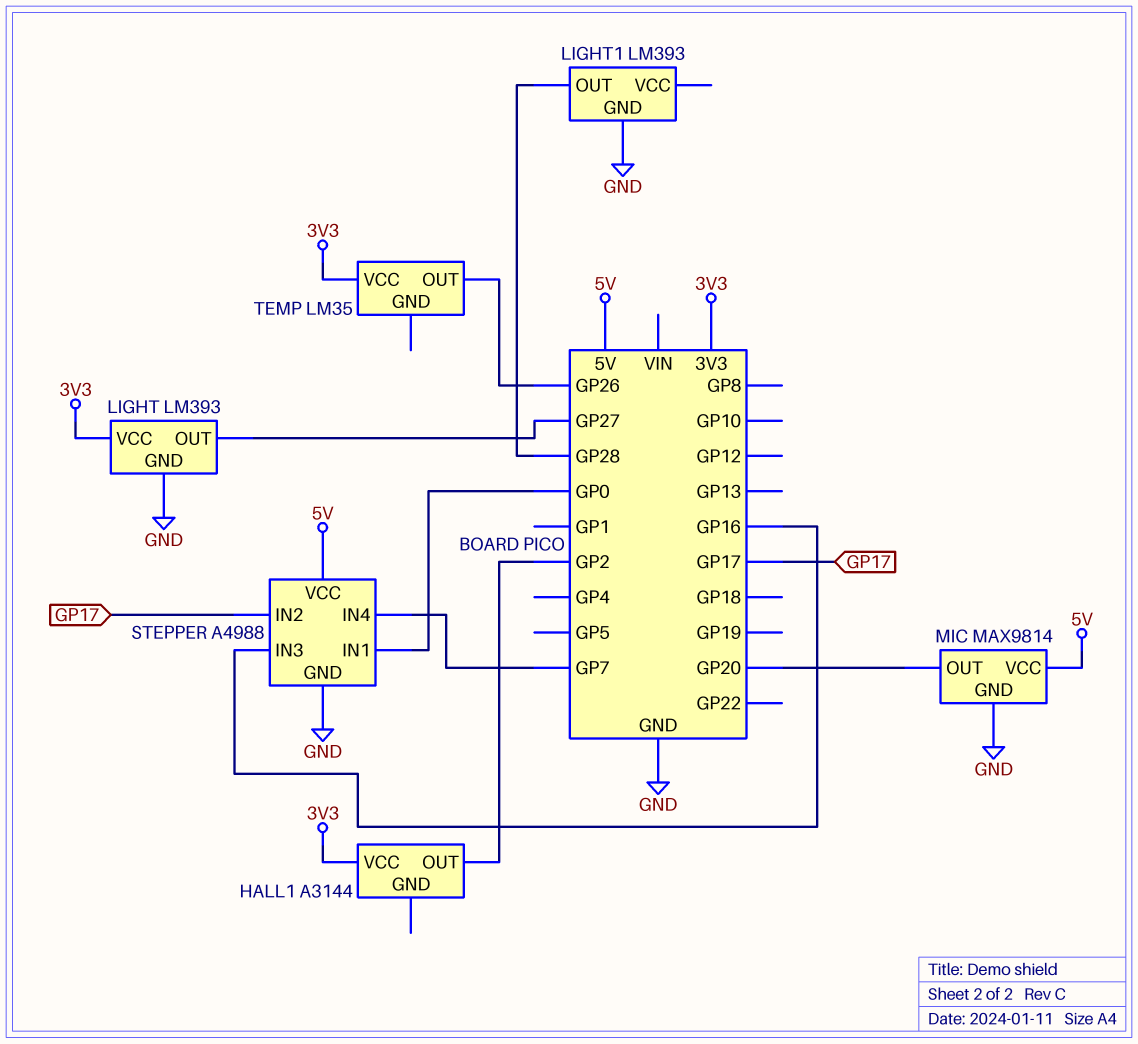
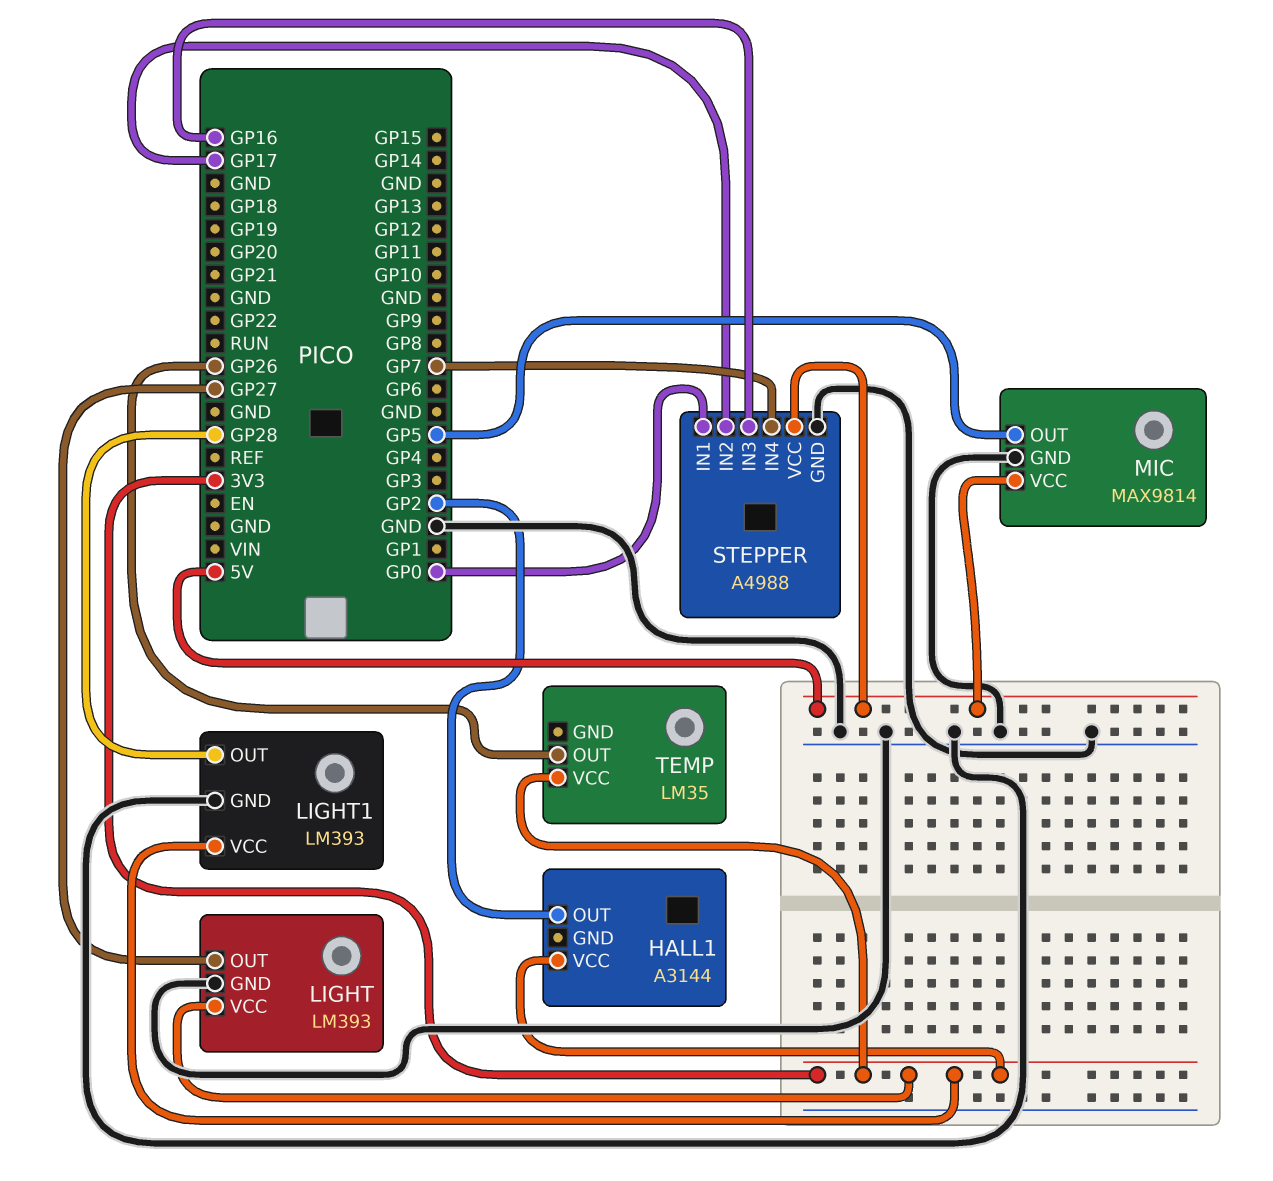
LIGHT1 pin VCC: none -> 3V3
MIC pin OUT: GP20 -> GP5

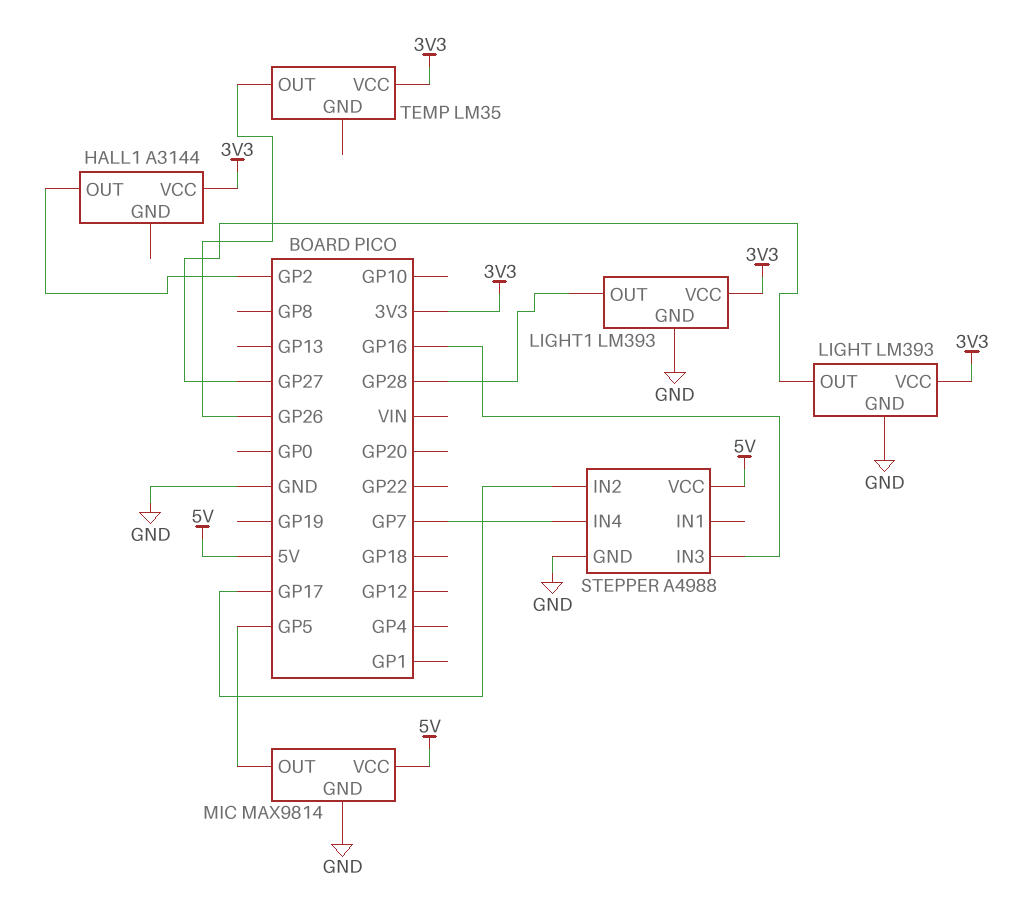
STEPPER pin IN1: GP0 -> none

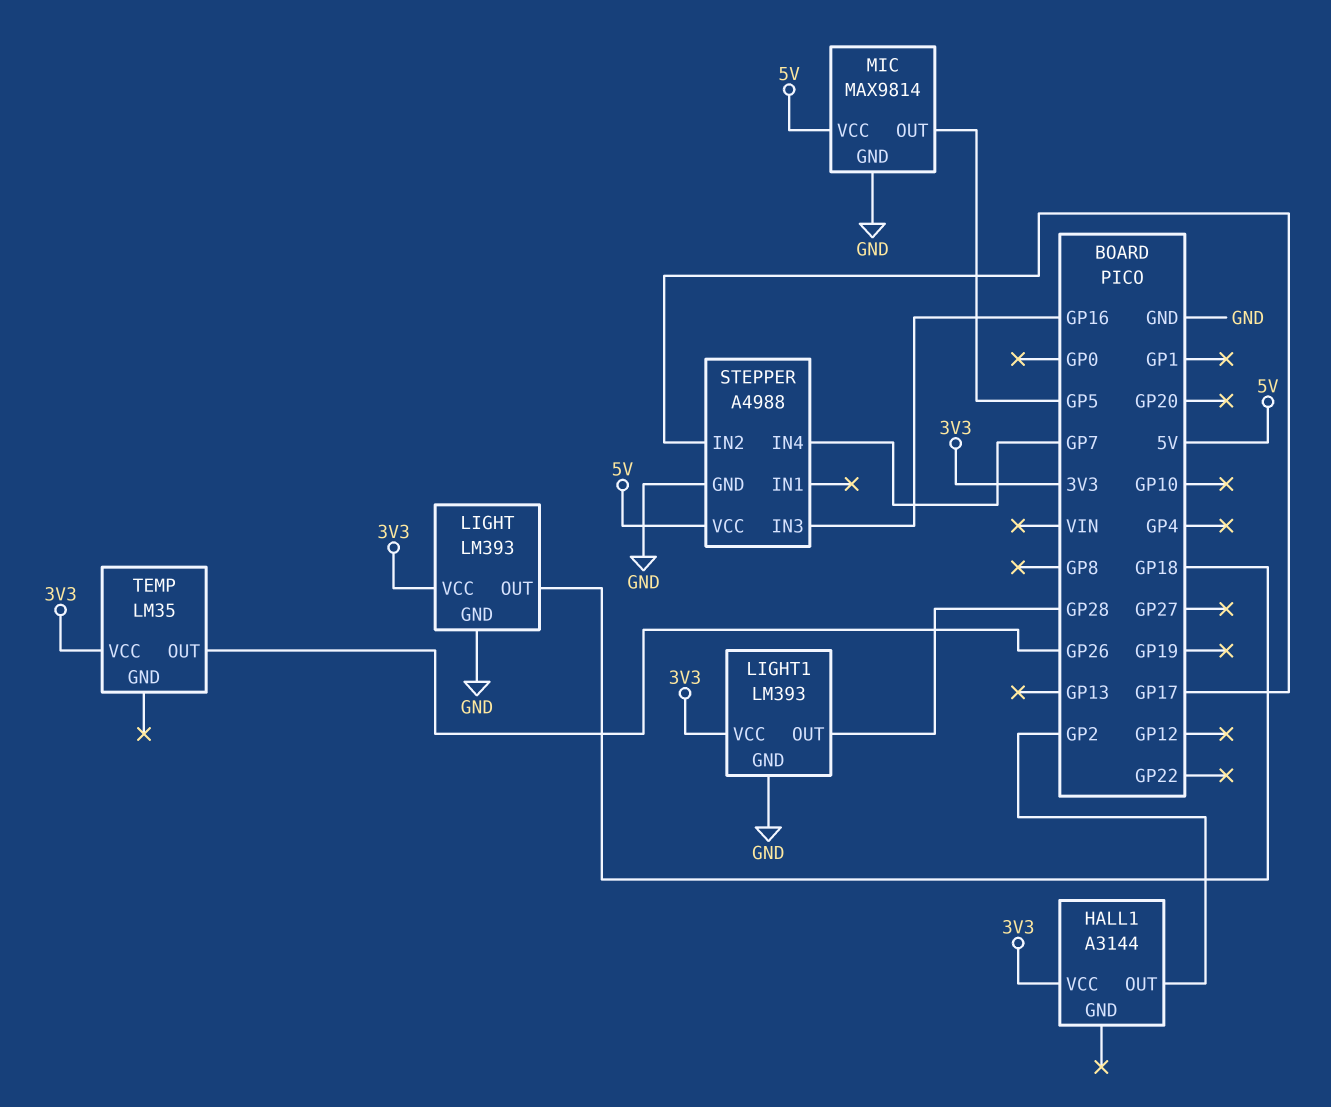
LIGHT pin OUT: GP27 -> GP18

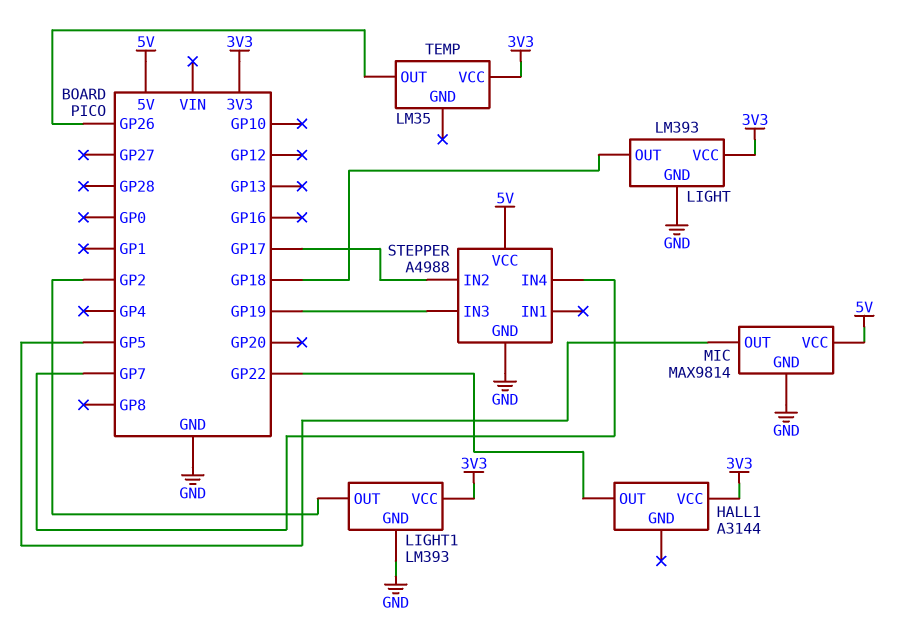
HALL1 pin OUT: GP2 -> GP22
LIGHT1 pin OUT: GP28 -> GP2
STEPPER pin IN3: GP16 -> GP19

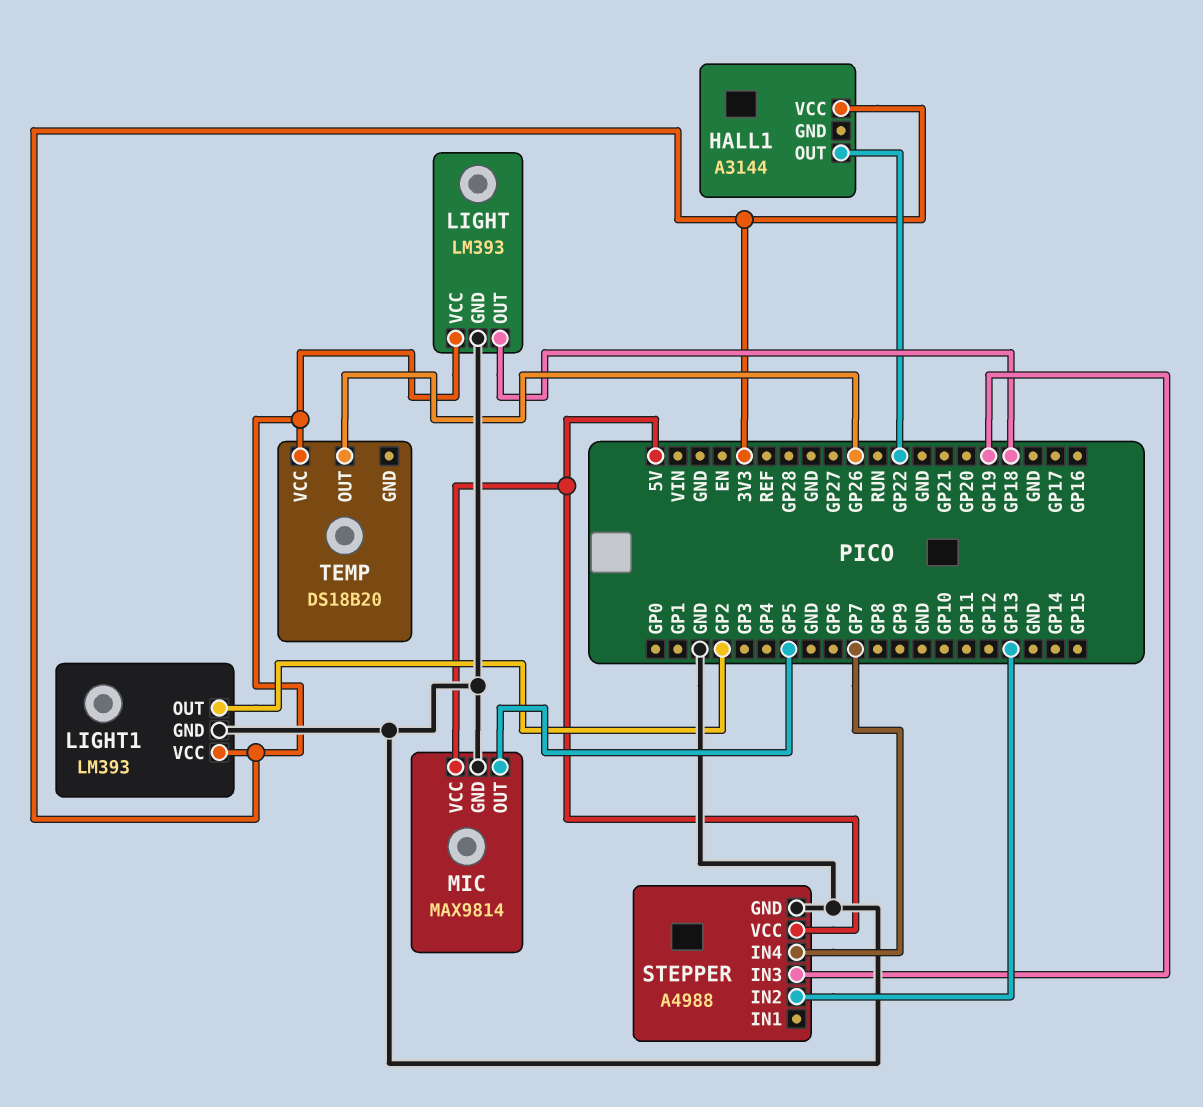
STEPPER pin IN2: GP17 -> GP13
TEMP: LM35 -> DS18B20

